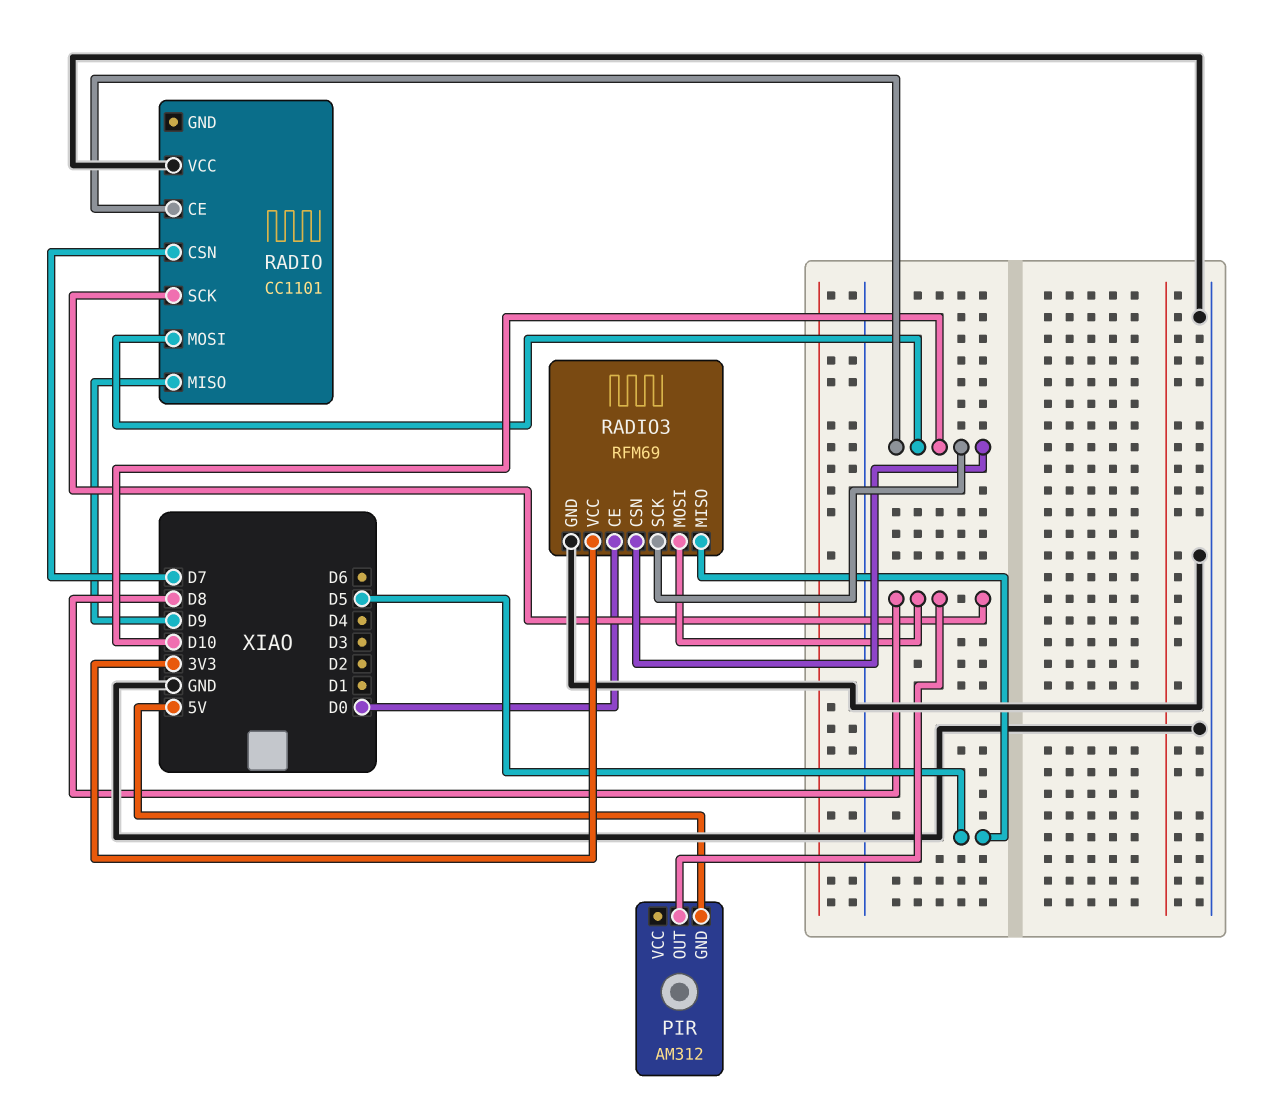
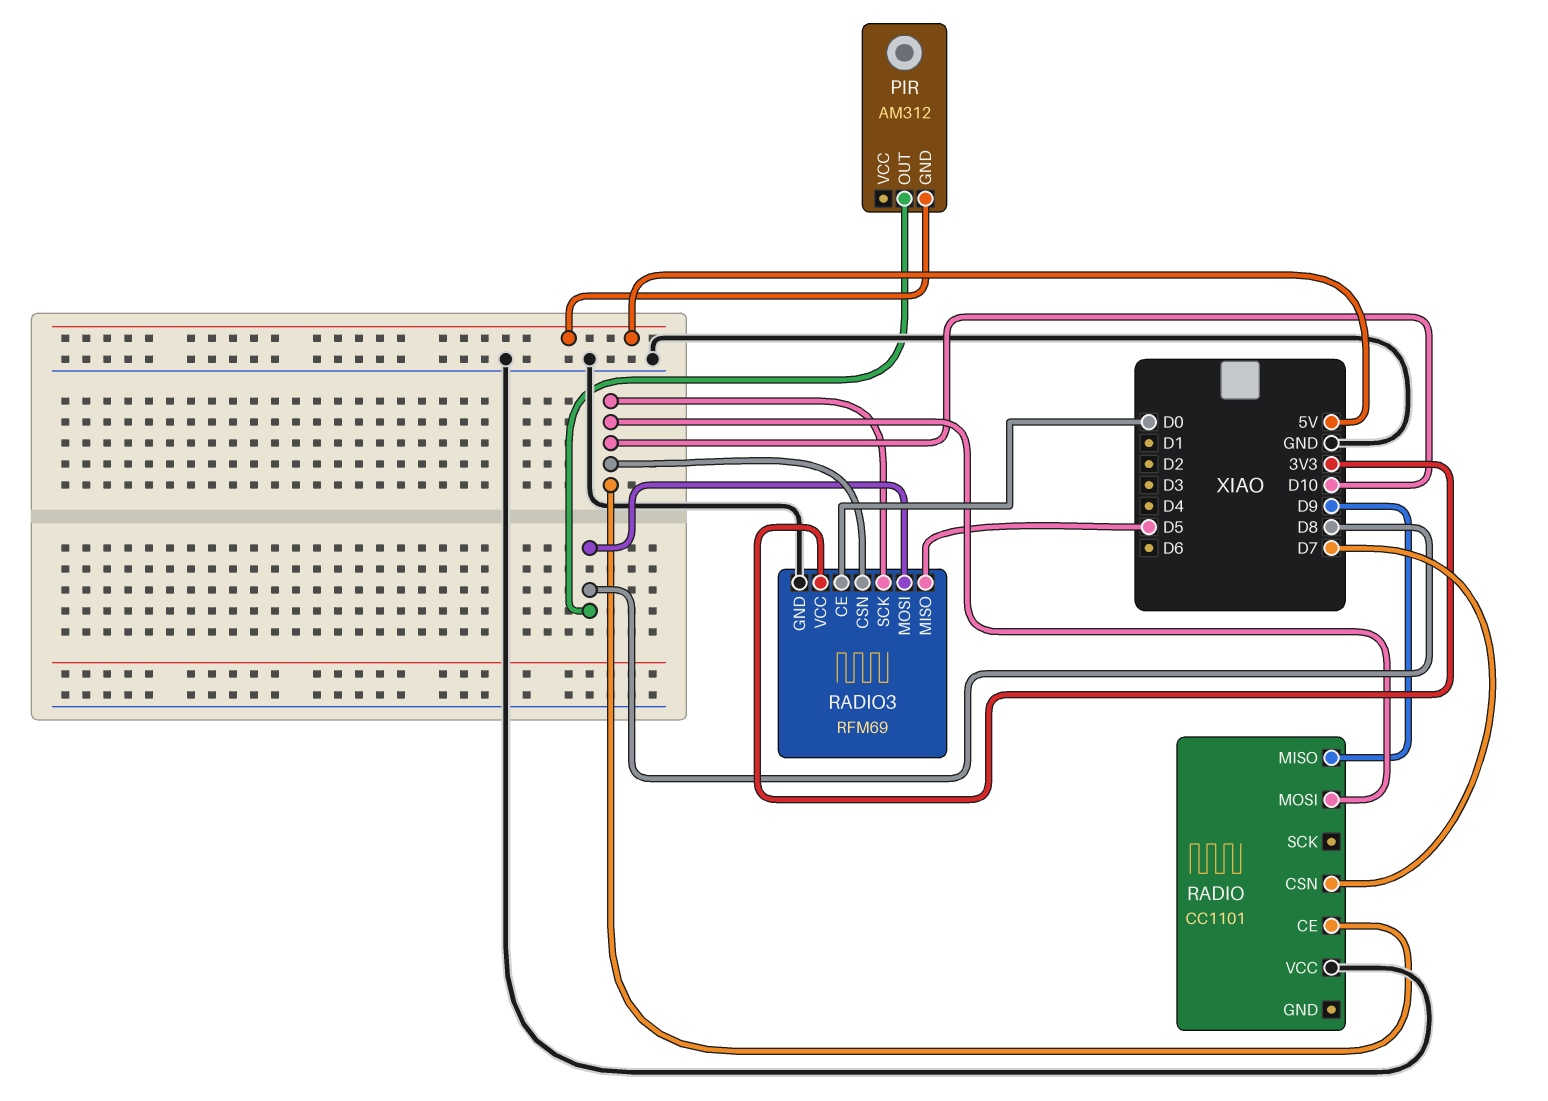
RADIO pin SCK: D8 -> none

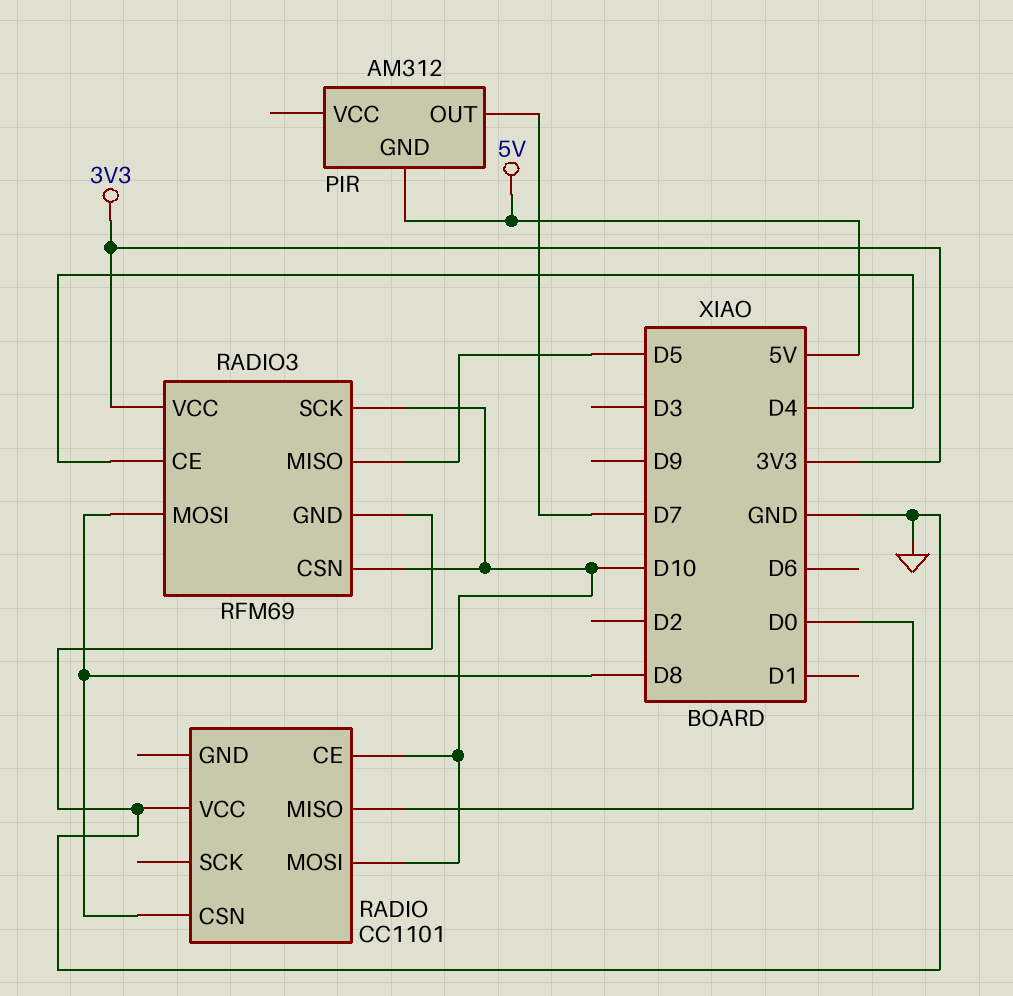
PIR pin OUT: D8 -> D7
RADIO pin CSN: D7 -> D8
RADIO pin MISO: D9 -> D0
RADIO3 pin CE: D0 -> D4

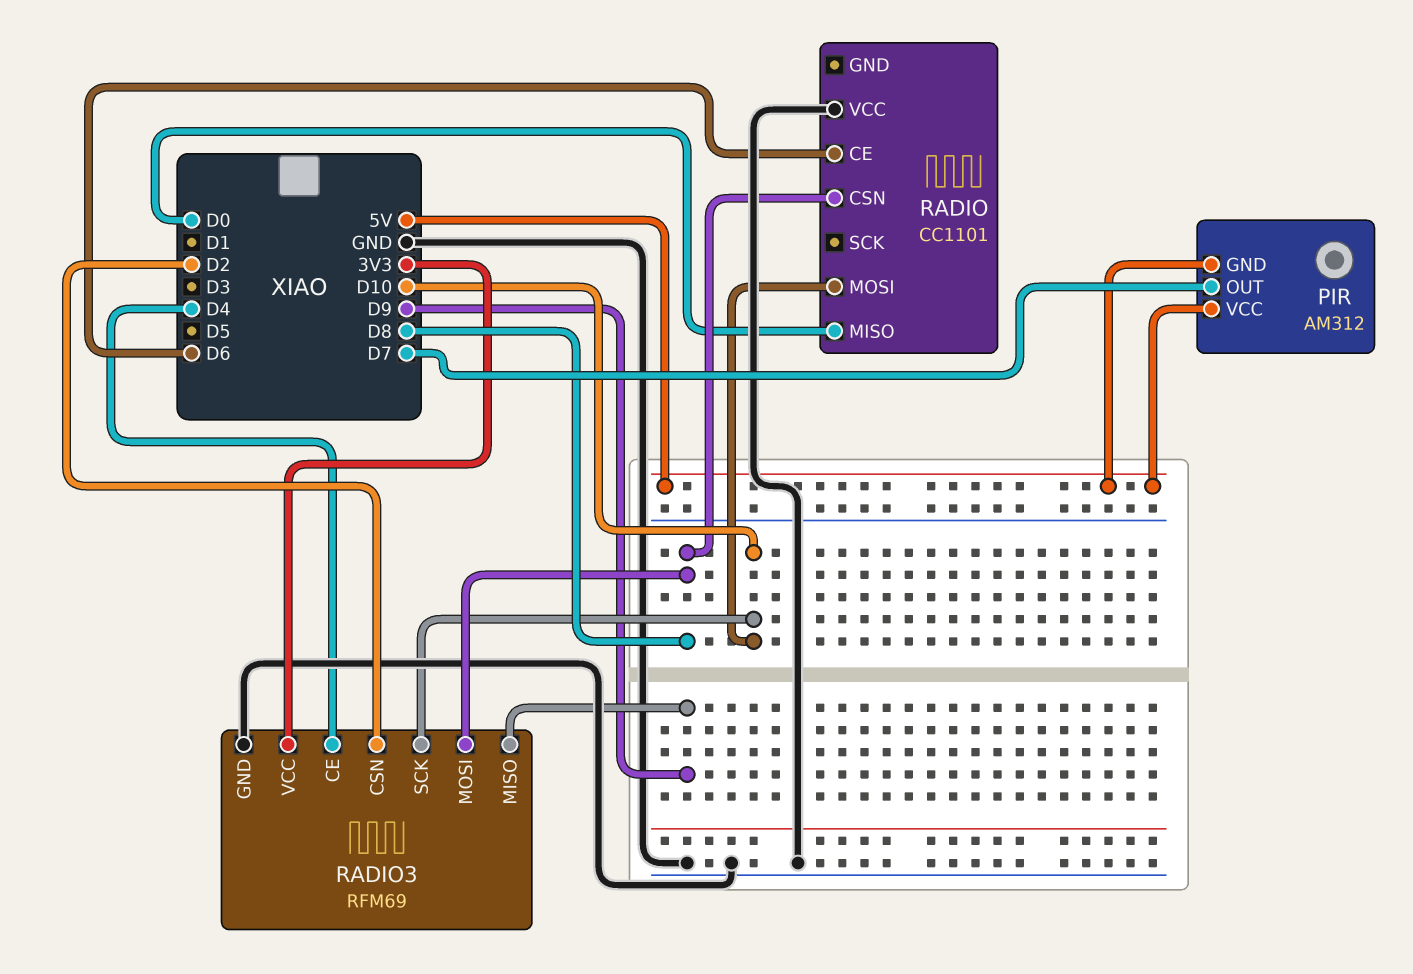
PIR pin VCC: none -> 5V
RADIO pin CE: D10 -> D6
RADIO3 pin CSN: D10 -> D2
RADIO3 pin MISO: D5 -> D9

